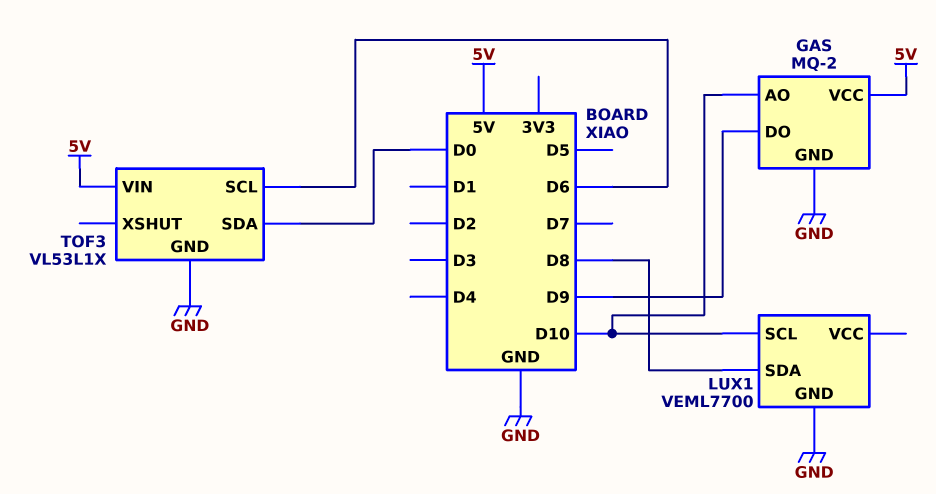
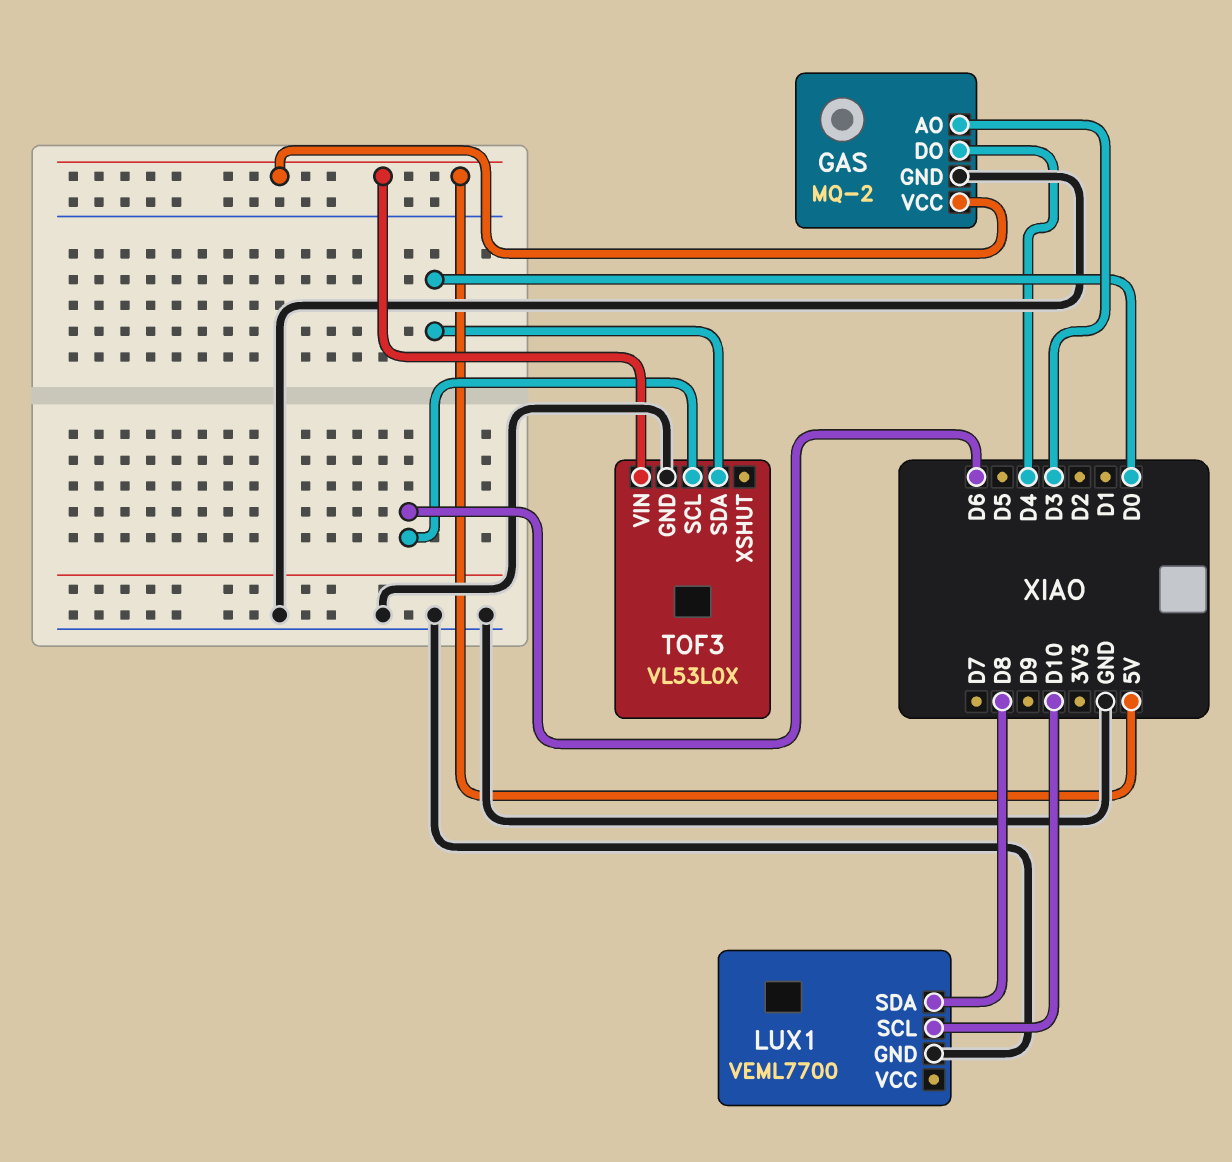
GAS pin AO: D10 -> D3
GAS pin DO: D9 -> D4
TOF3: VL53L1X -> VL53L0X

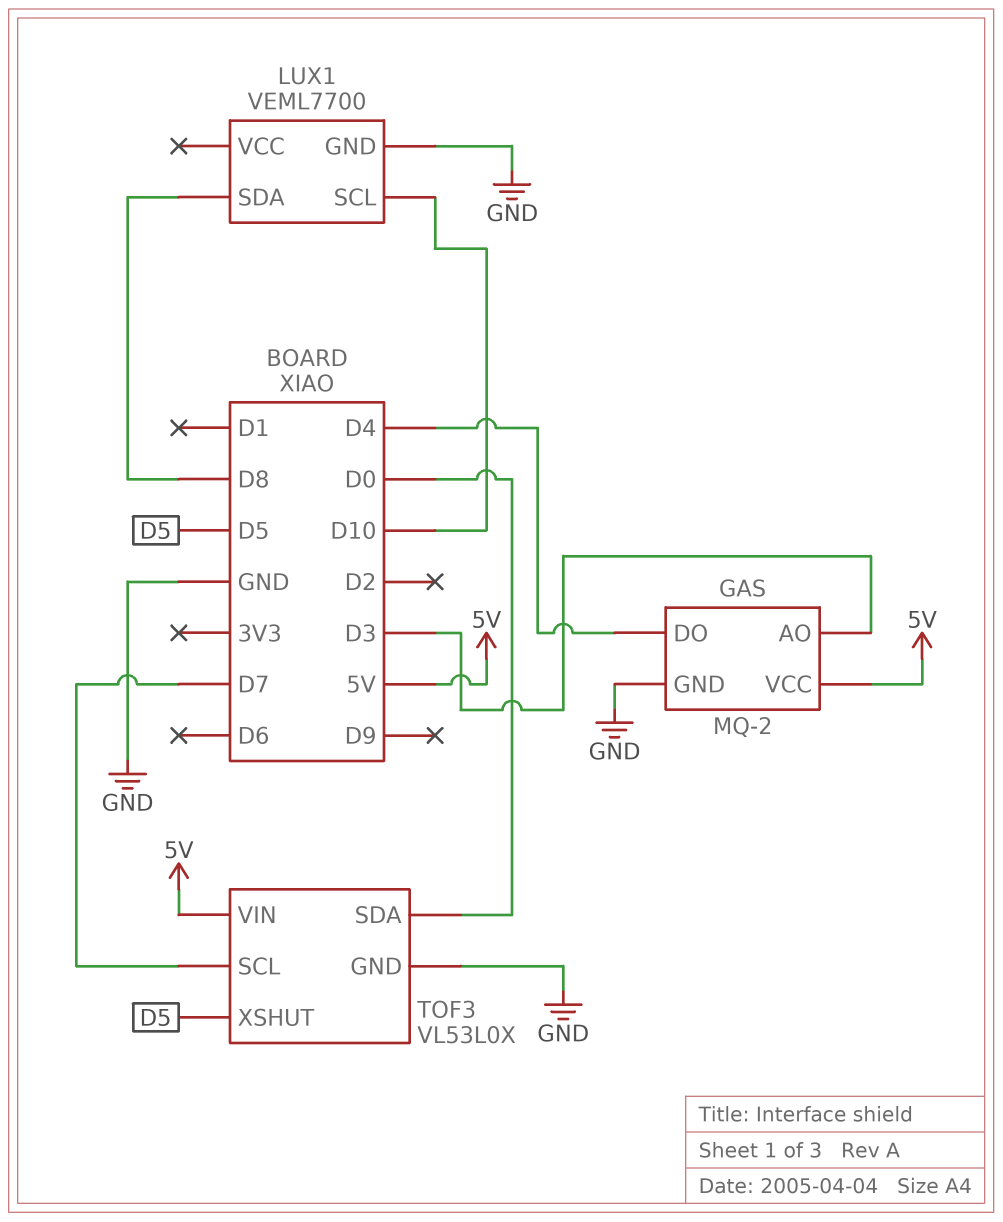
TOF3 pin SCL: D6 -> D7
TOF3 pin XSHUT: none -> D5

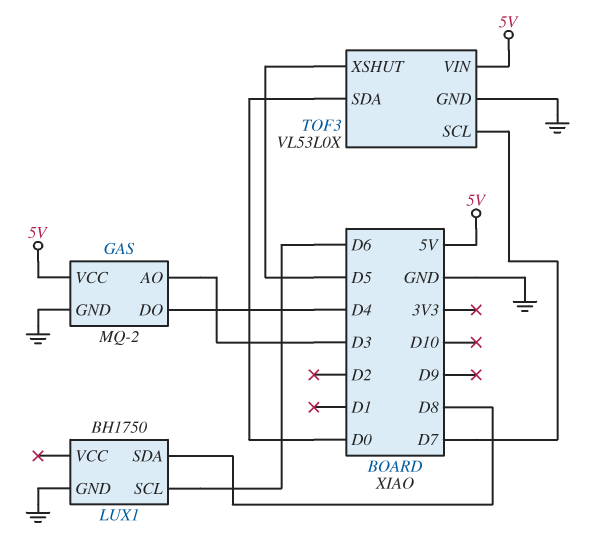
LUX1: VEML7700 -> BH1750
LUX1 pin SCL: D10 -> D6

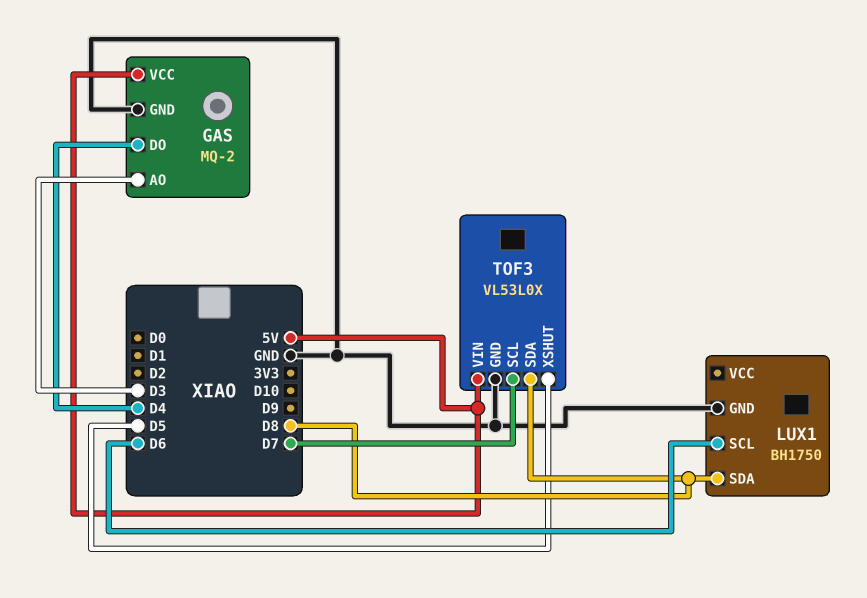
TOF3 pin SDA: D0 -> D8

